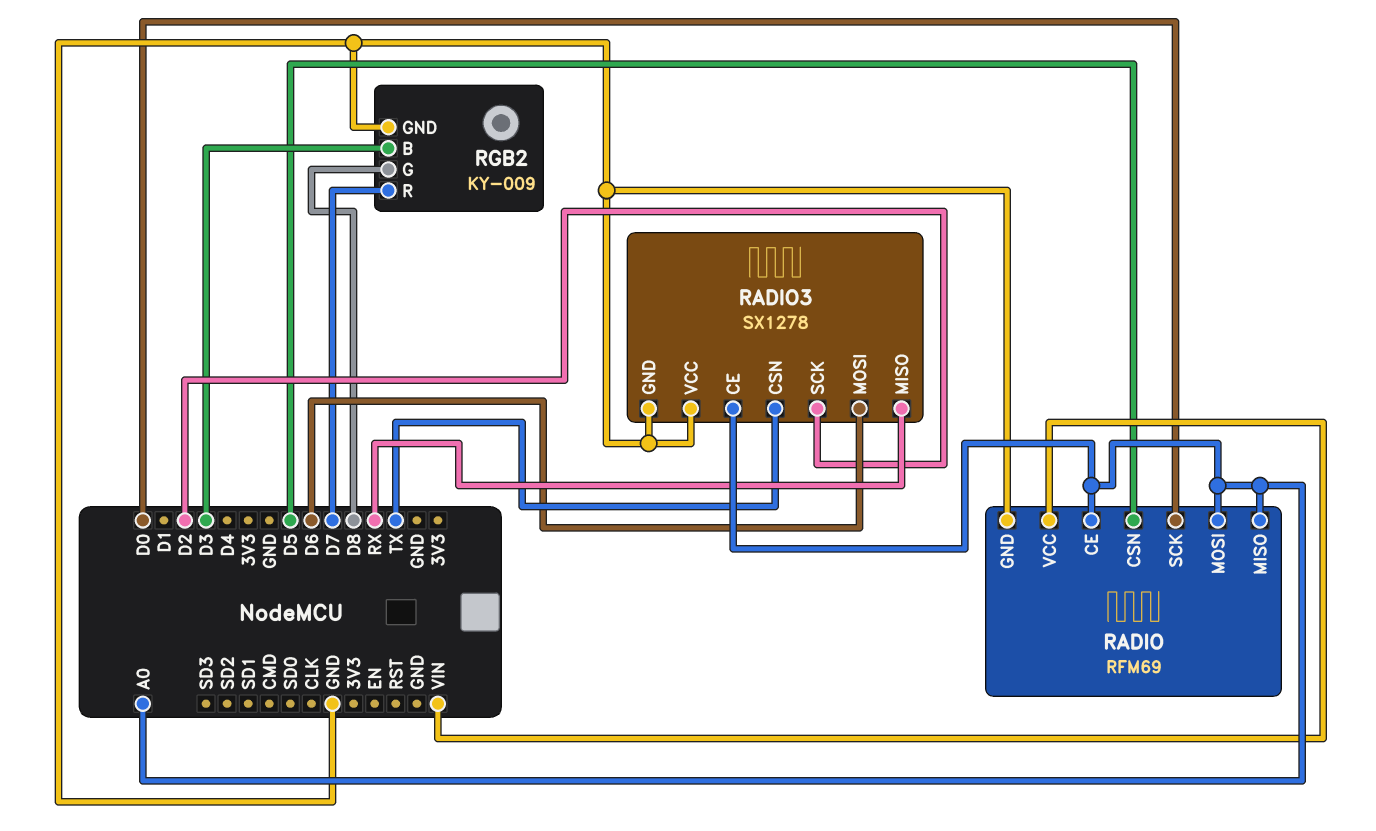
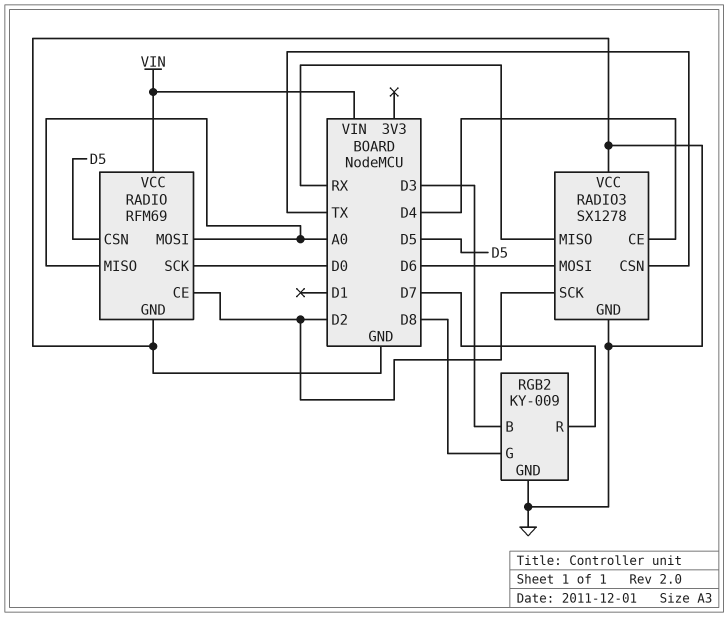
RADIO pin CE: A0 -> D2
RADIO3 pin CE: A0 -> D4

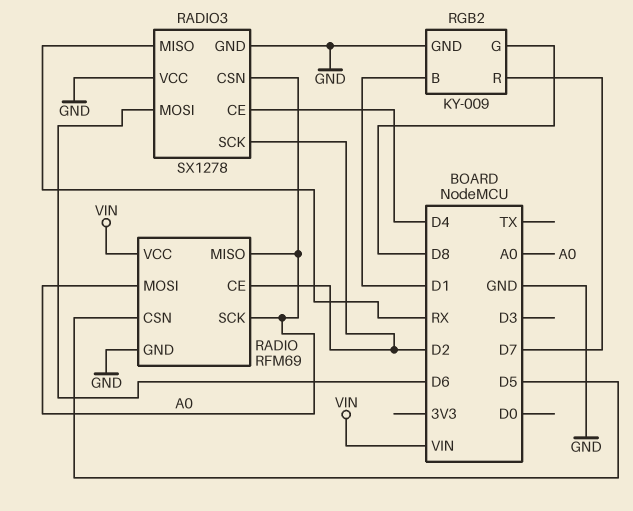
RADIO pin SCK: D0 -> A0
RADIO3 pin CSN: TX -> A0
RGB2 pin B: D3 -> D1

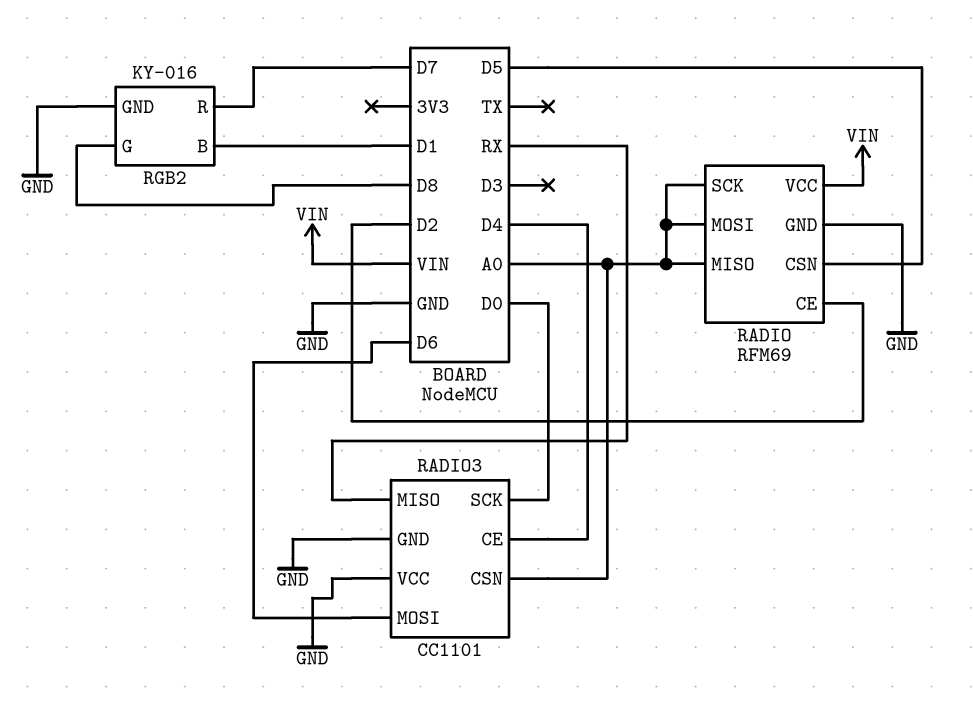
RADIO3: SX1278 -> CC1101
RADIO3 pin SCK: D2 -> D0
RGB2: KY-009 -> KY-016

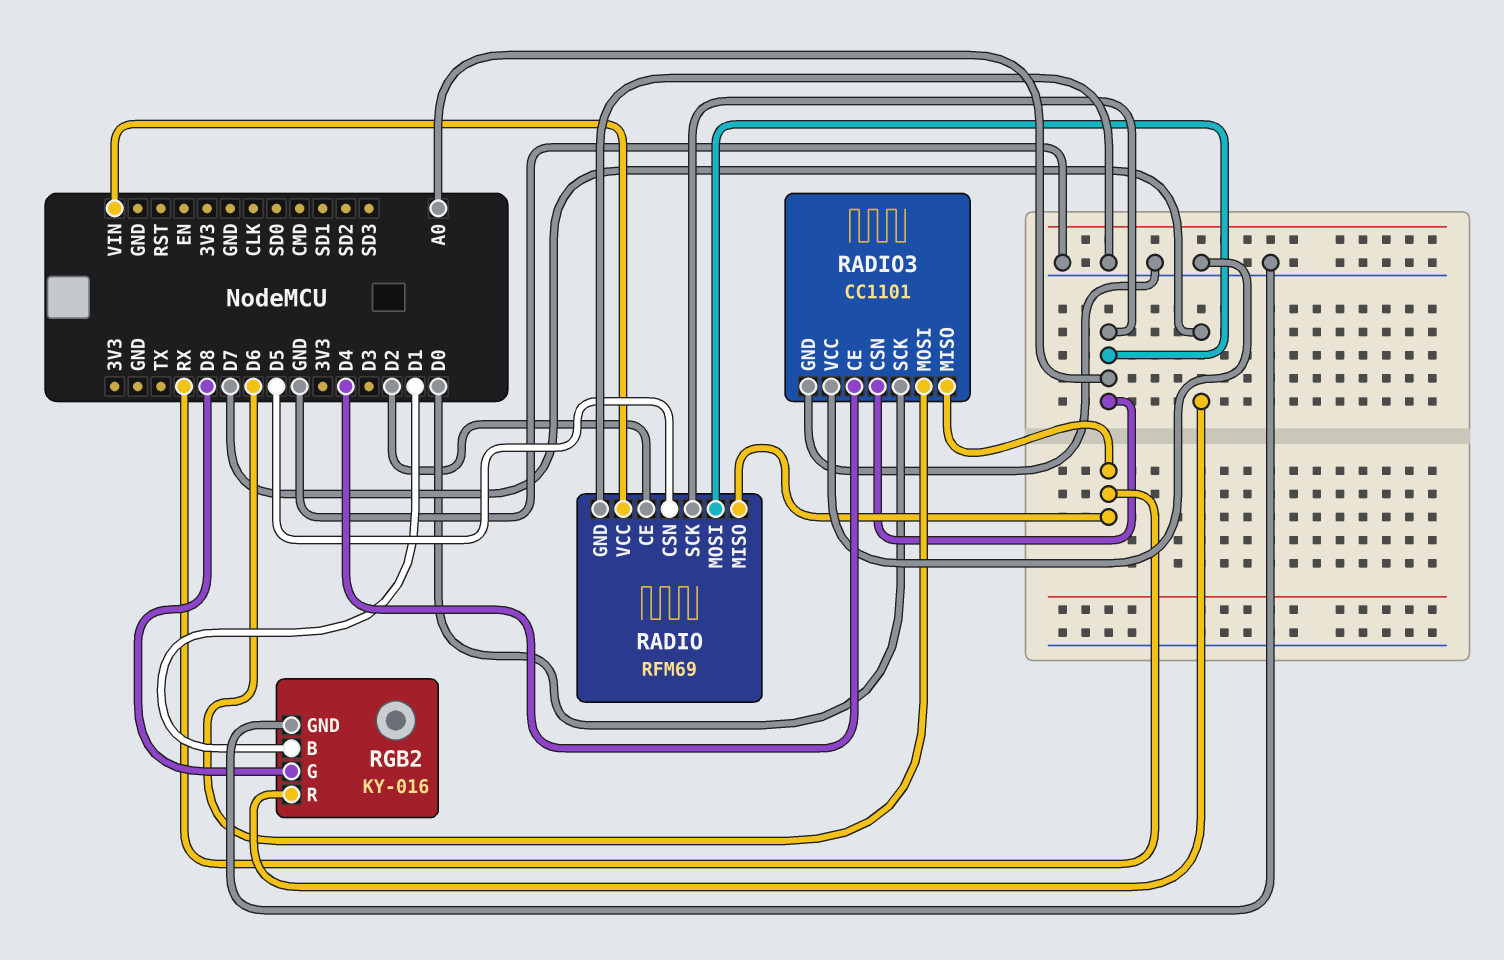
RADIO pin MISO: A0 -> RX

